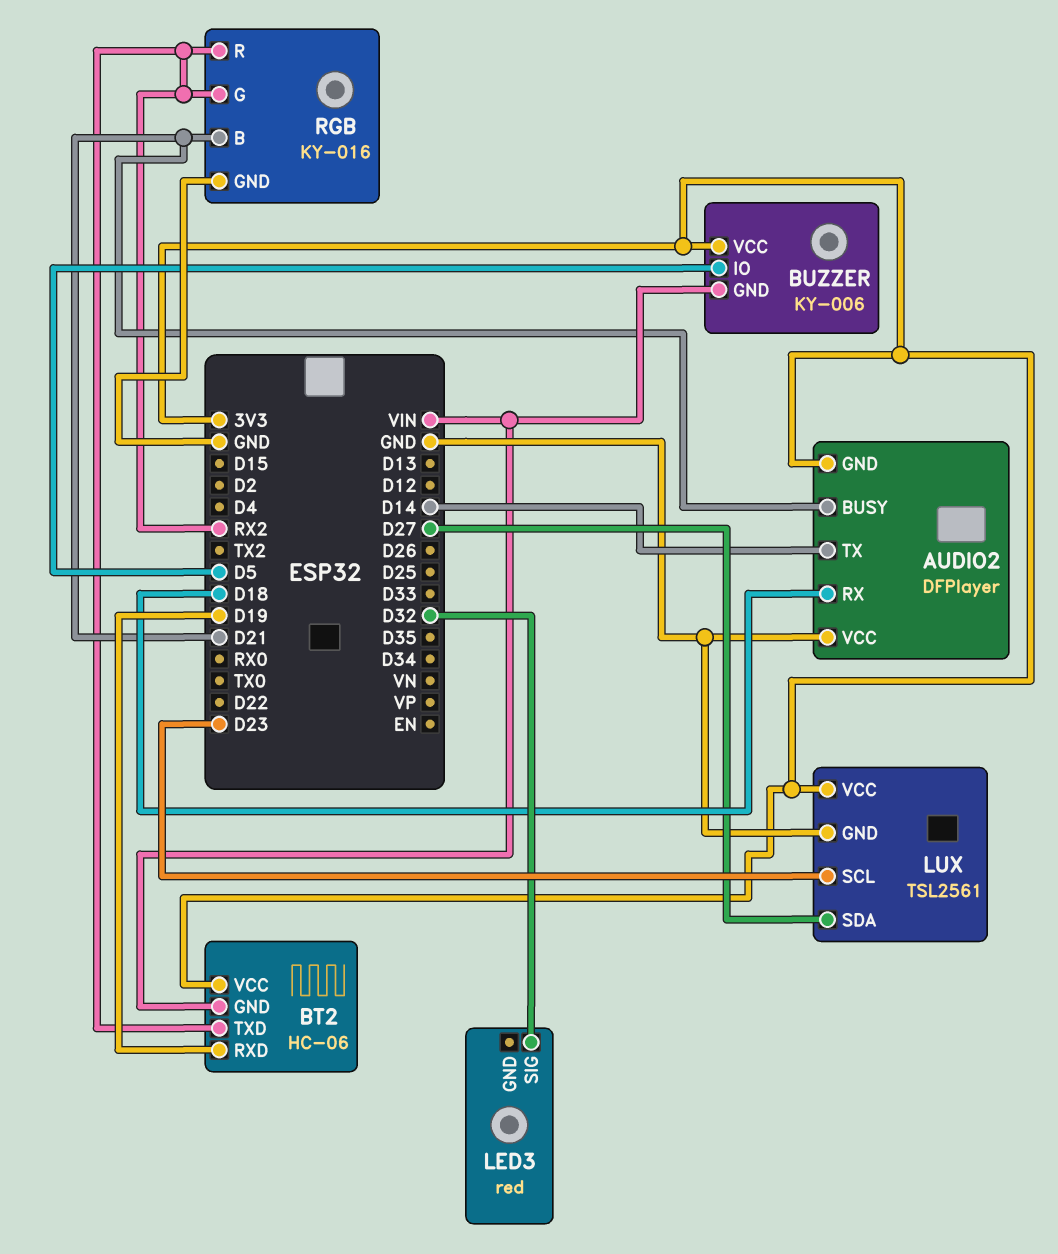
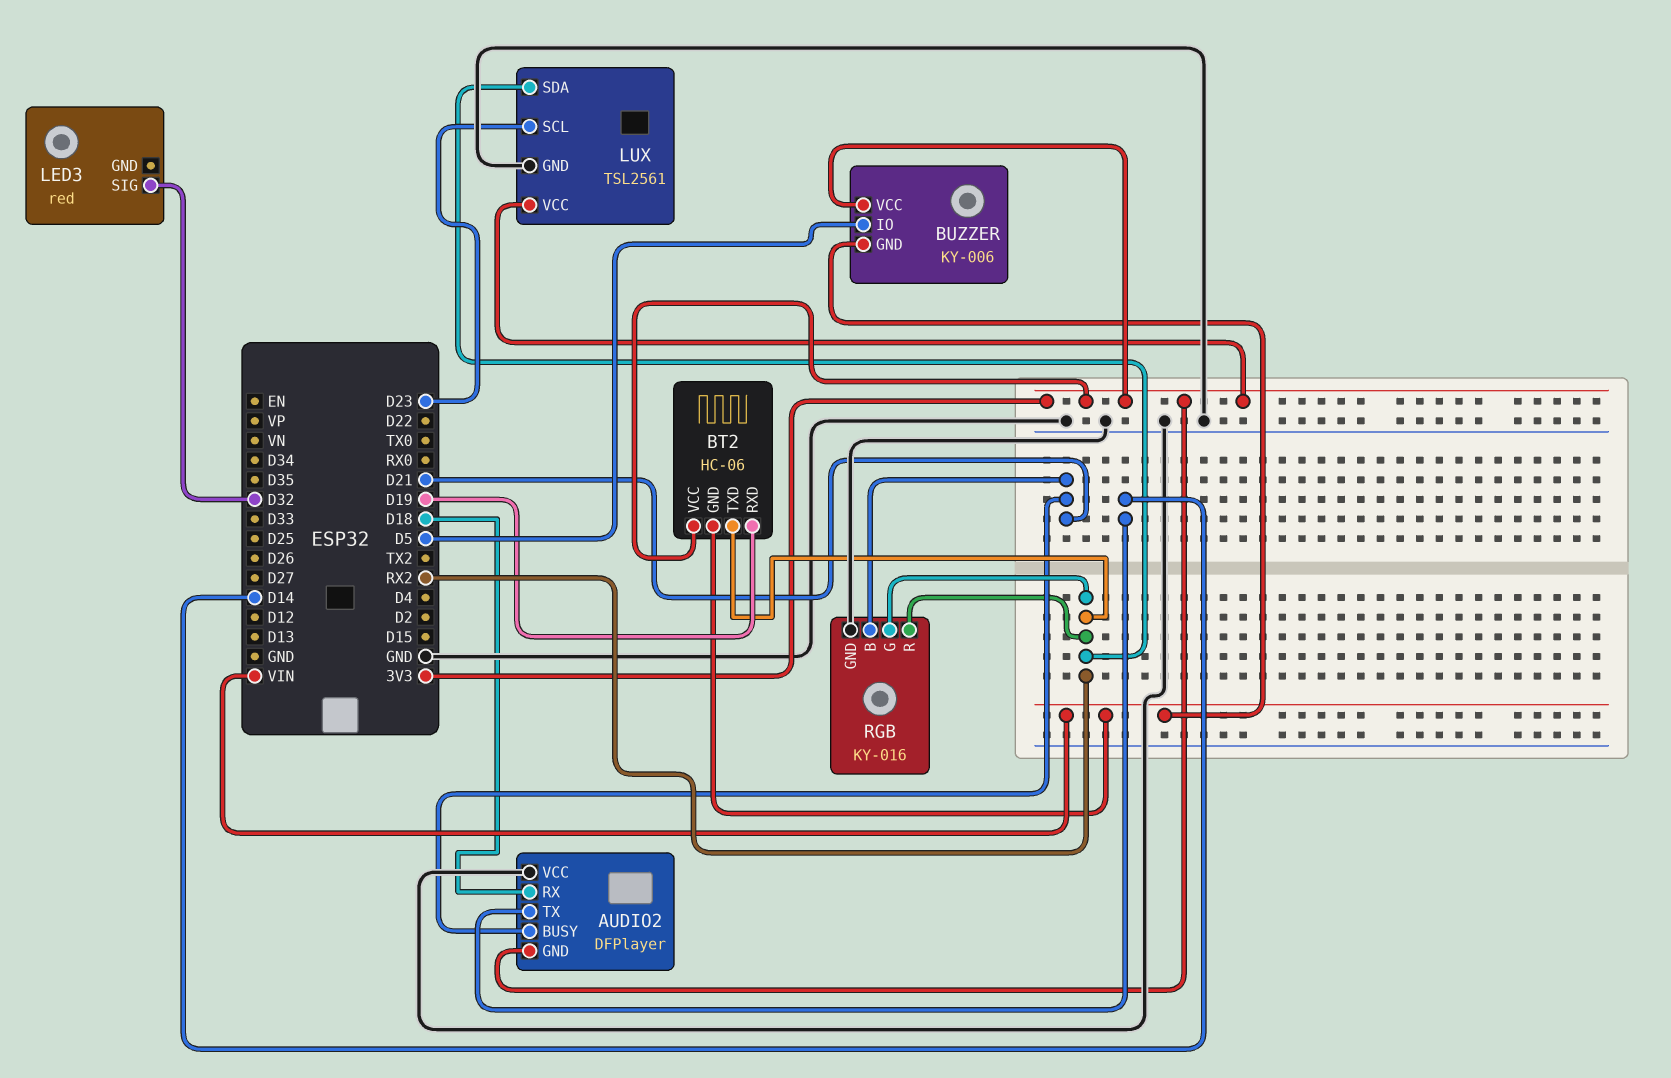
LUX pin SDA: D27 -> RX2

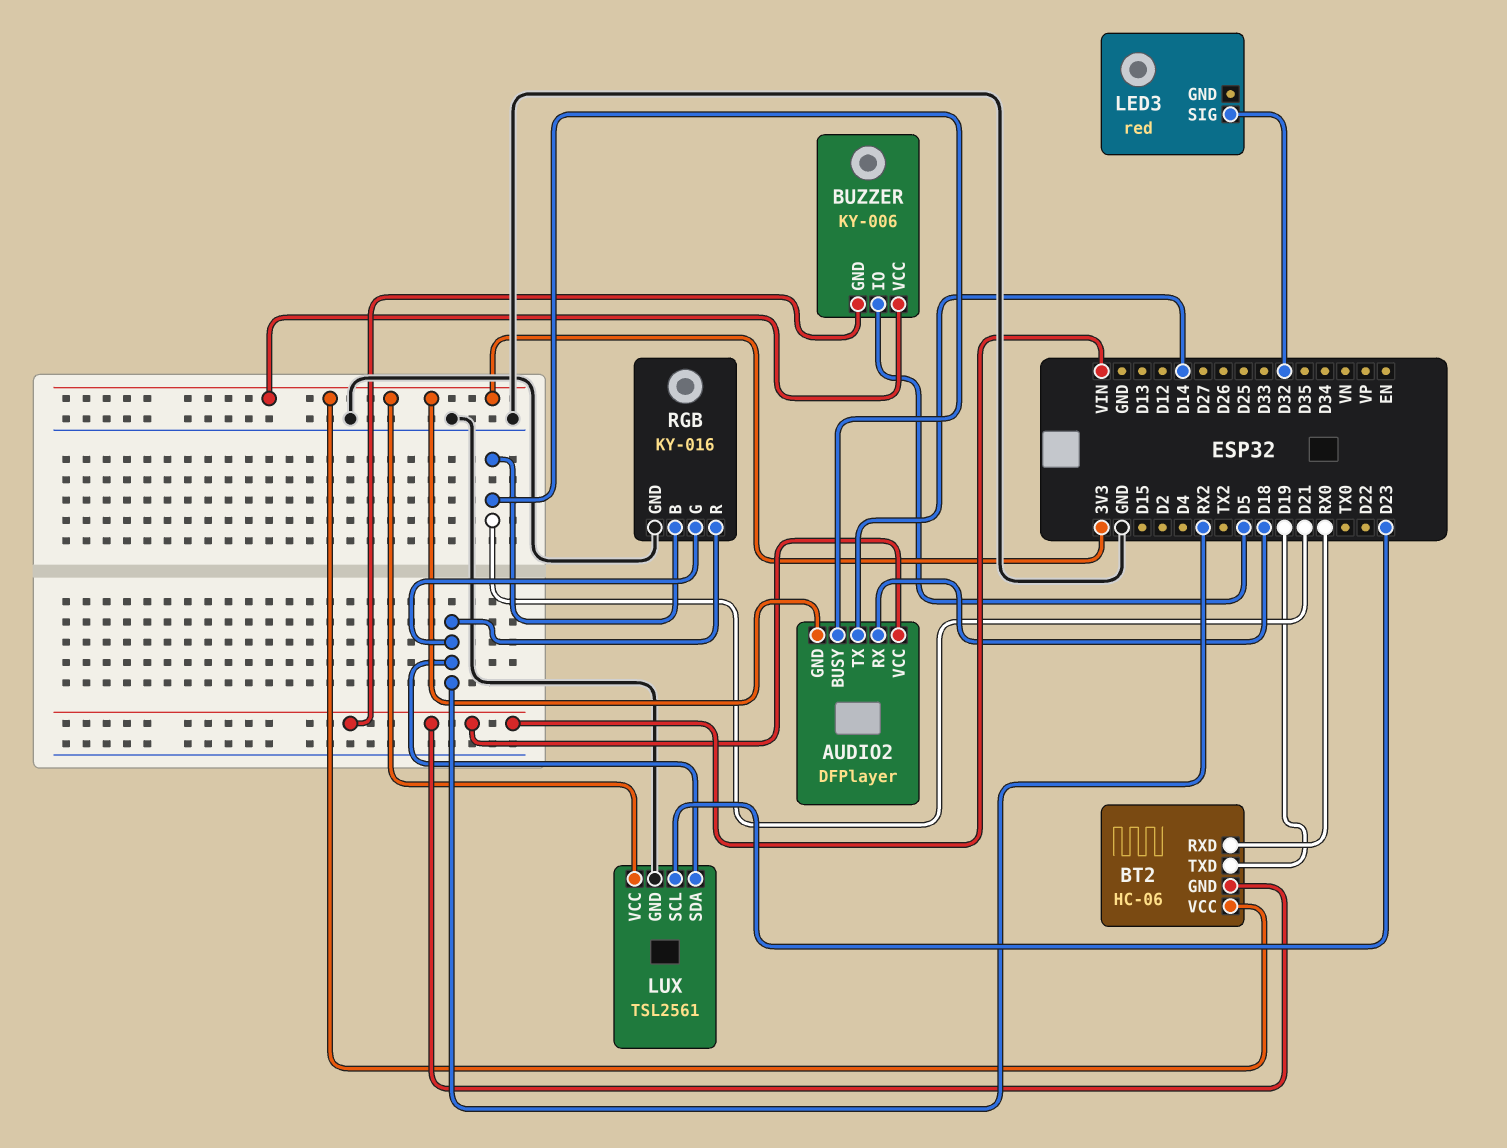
AUDIO2 pin VCC: GND -> VIN
BT2 pin RXD: D19 -> RX0
BT2 pin TXD: RX2 -> D19

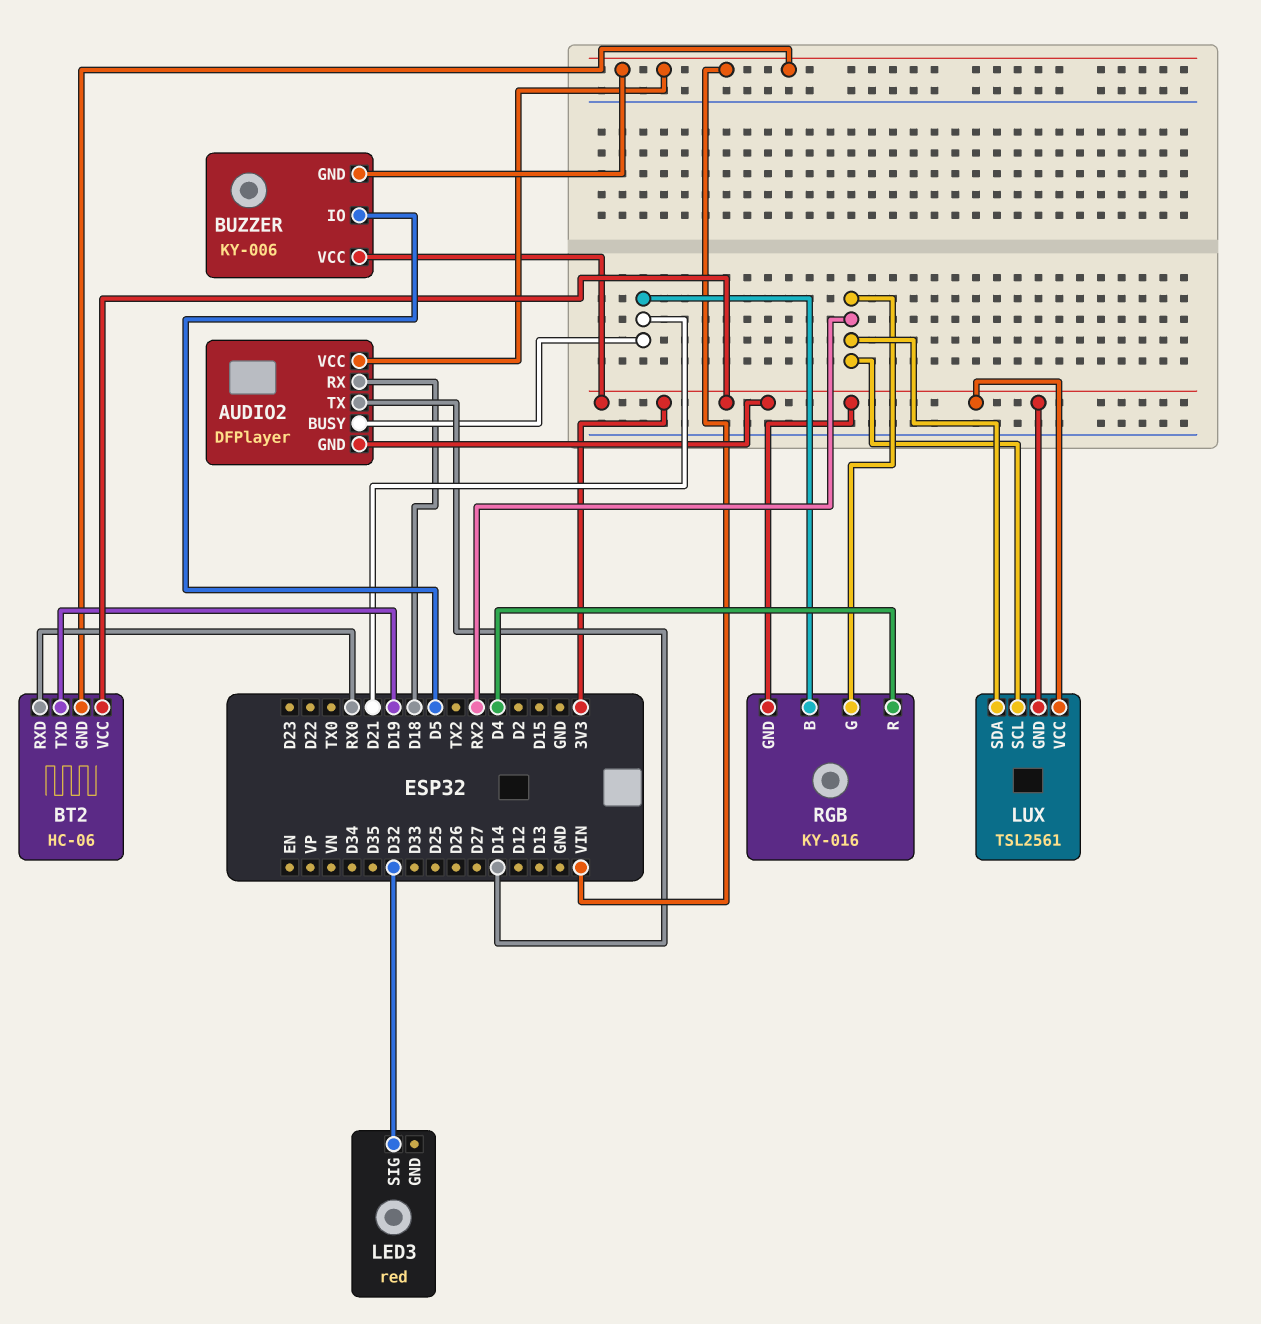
LUX pin GND: GND -> 3V3
LUX pin SCL: D23 -> RX2
RGB pin GND: GND -> 3V3
RGB pin R: RX2 -> D4

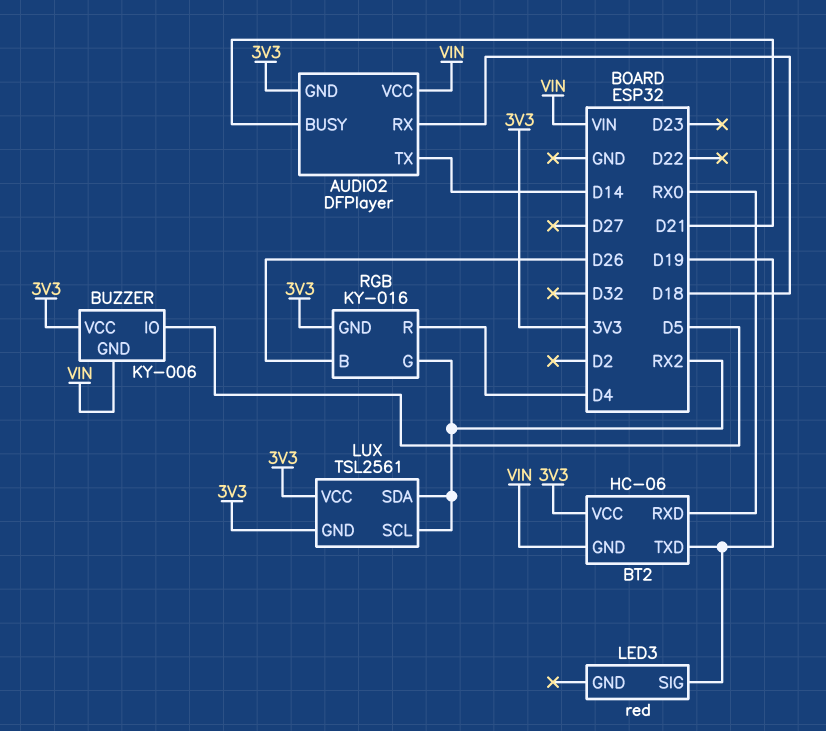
LED3 pin SIG: D32 -> D19
RGB pin B: D21 -> D26

